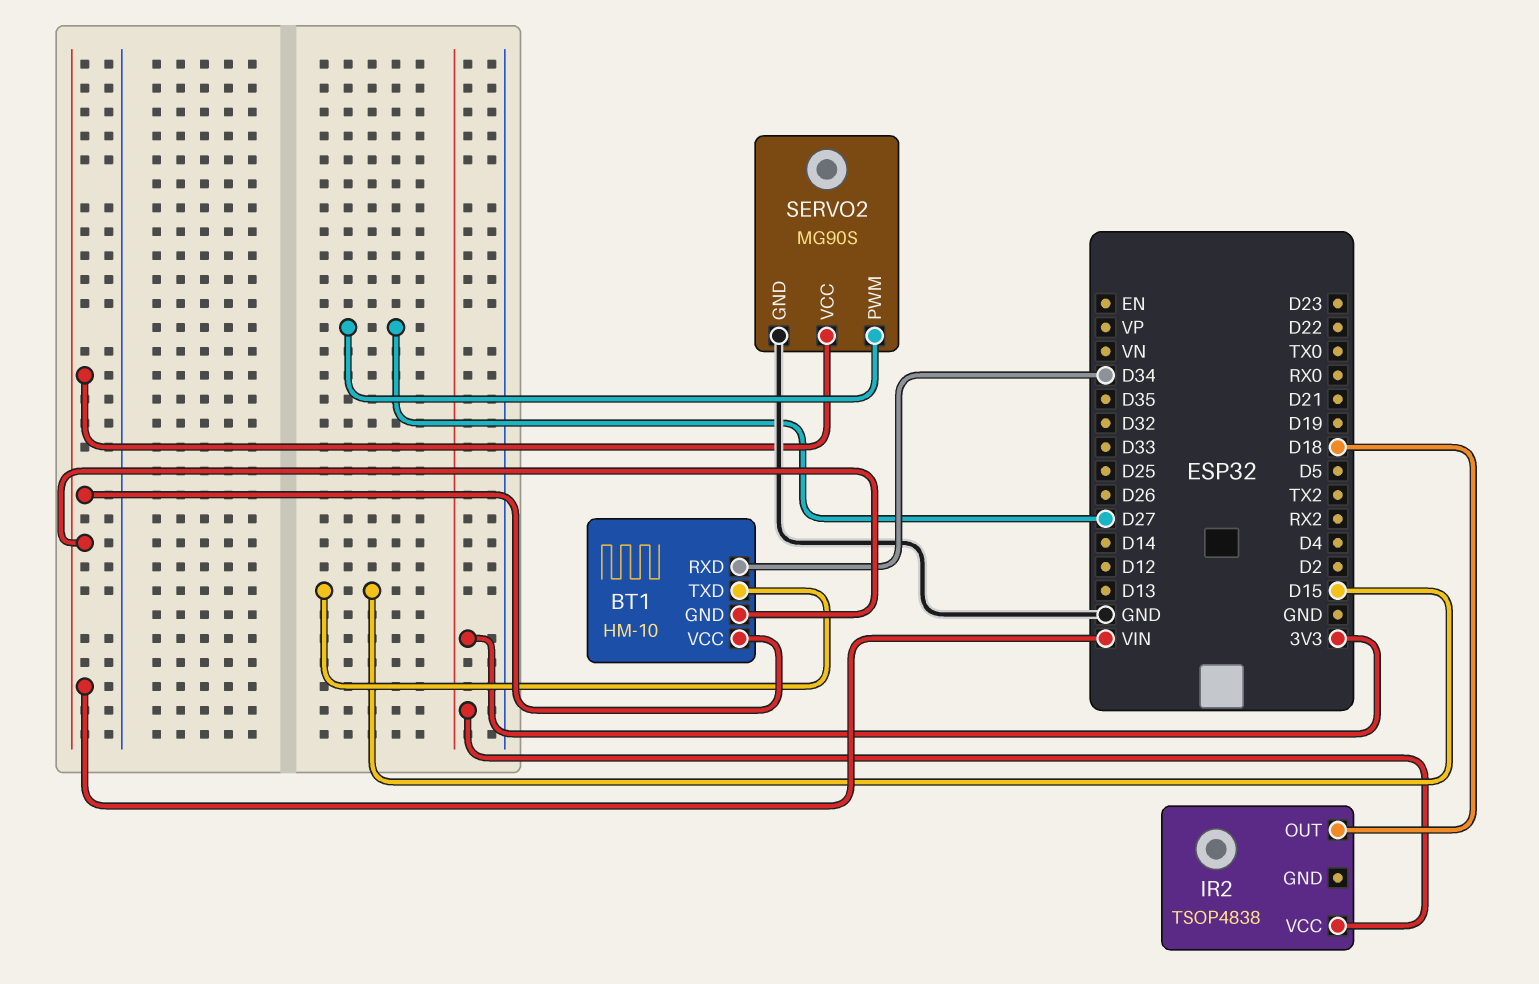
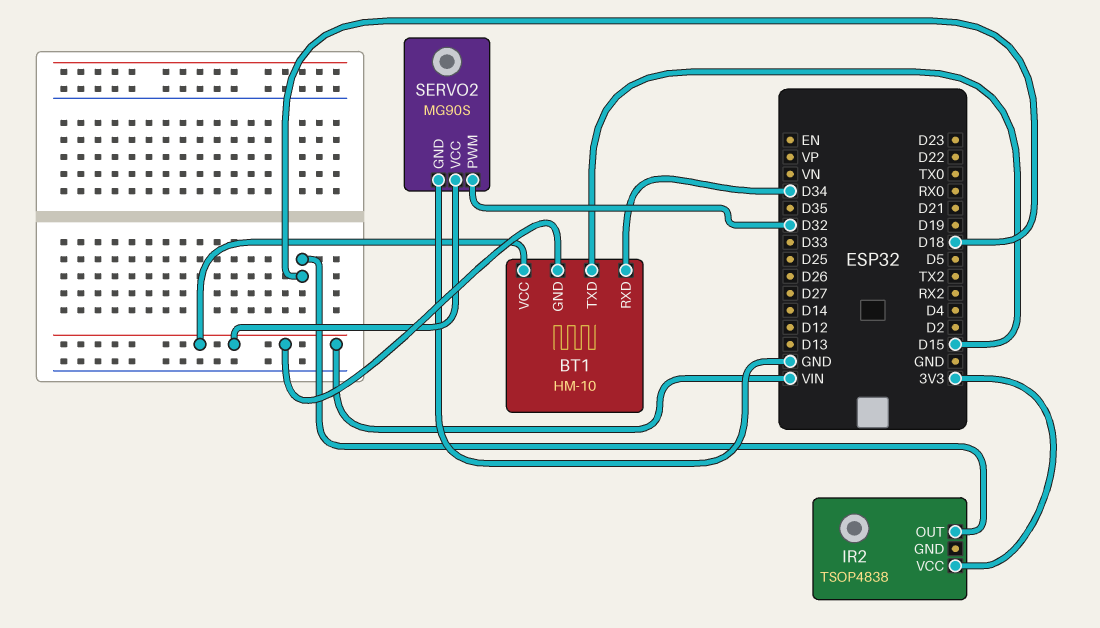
SERVO2 pin PWM: D27 -> D32

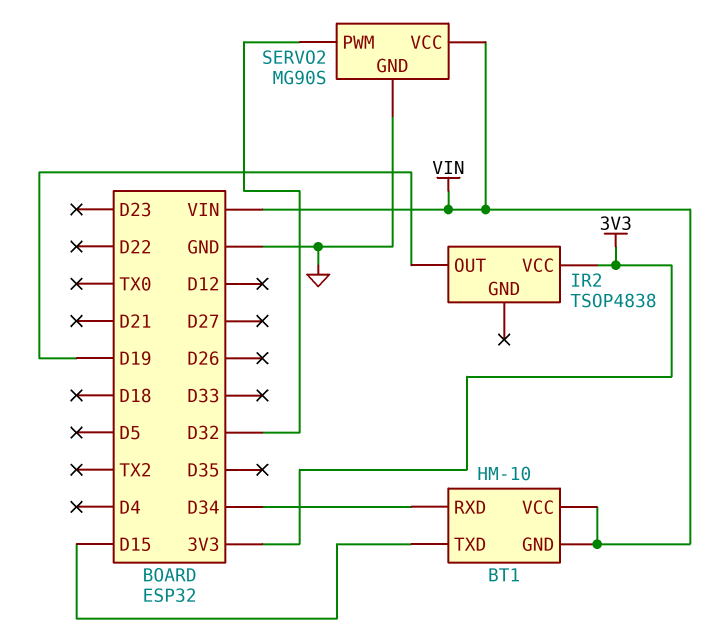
IR2 pin OUT: D18 -> D19

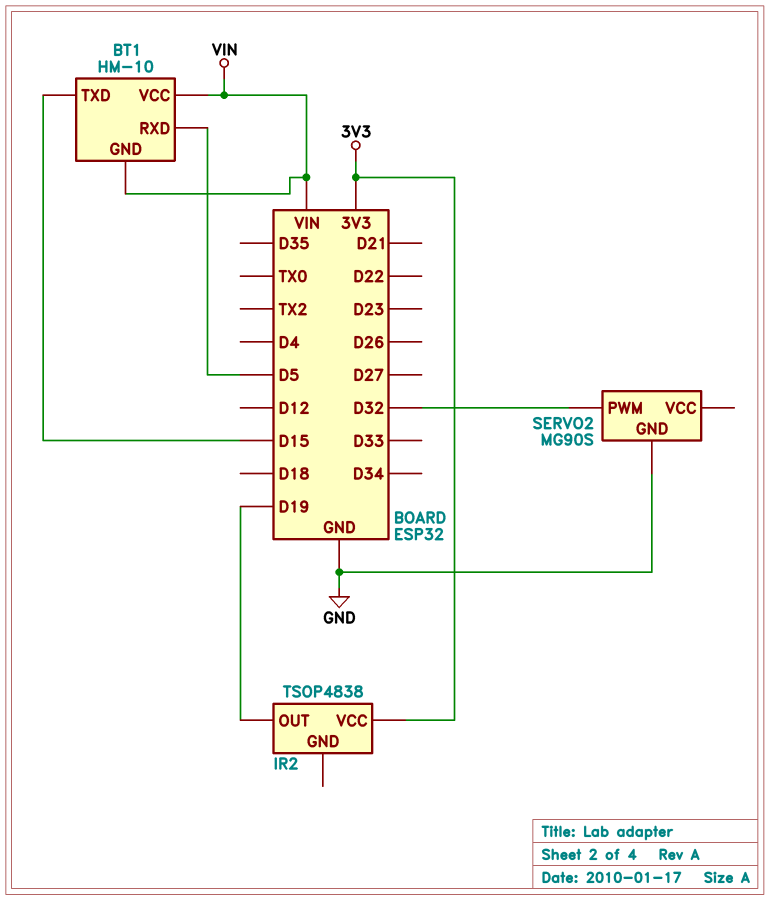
BT1 pin RXD: D34 -> D5
SERVO2 pin VCC: VIN -> none

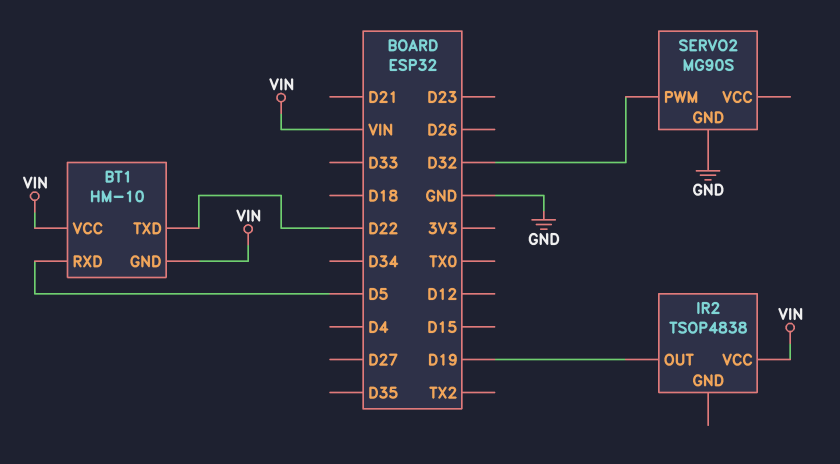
BT1 pin TXD: D15 -> D22
IR2 pin VCC: 3V3 -> VIN

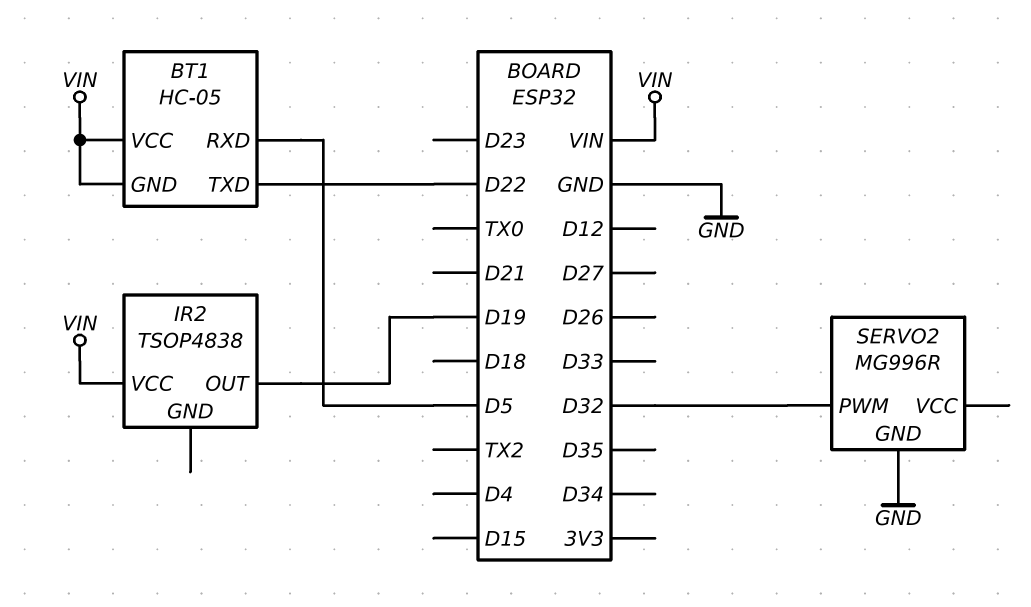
BT1: HM-10 -> HC-05
SERVO2: MG90S -> MG996R

